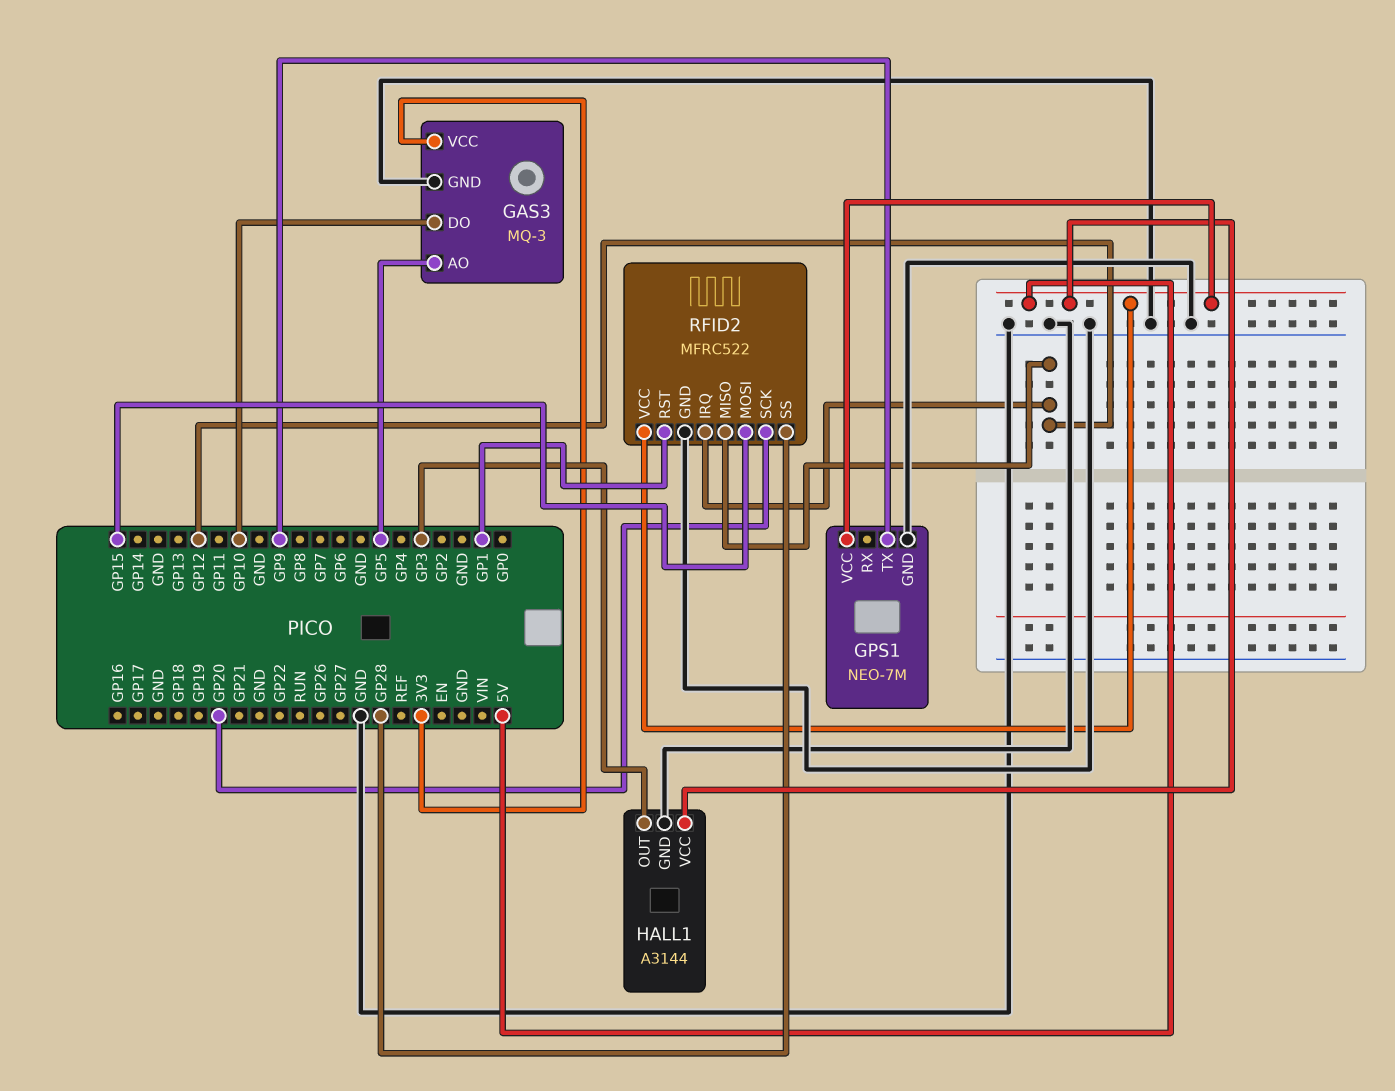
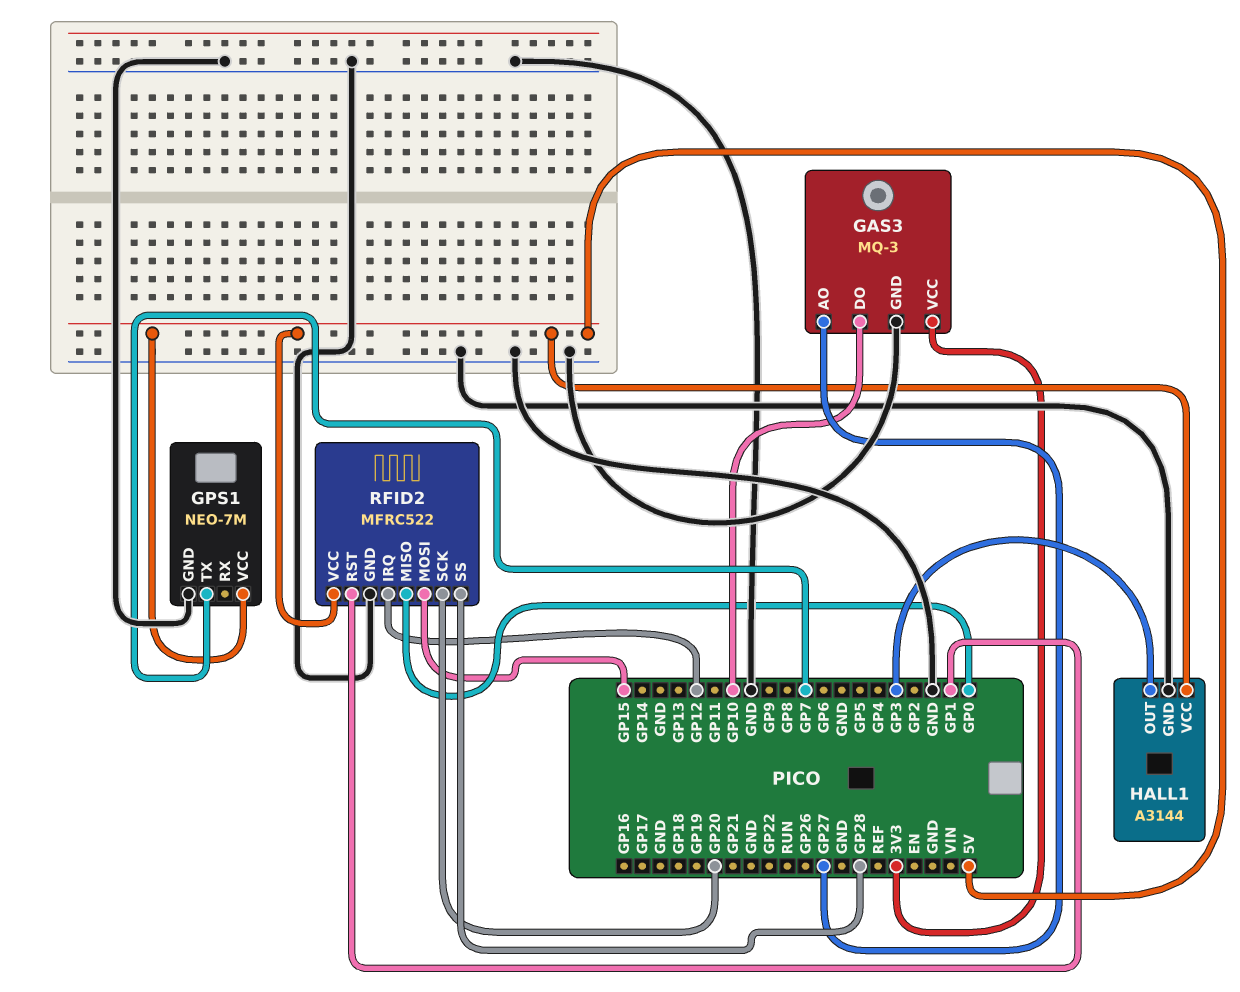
GAS3 pin AO: GP5 -> GP27
GPS1 pin TX: GP9 -> GP7
RFID2 pin MISO: GP12 -> GP0

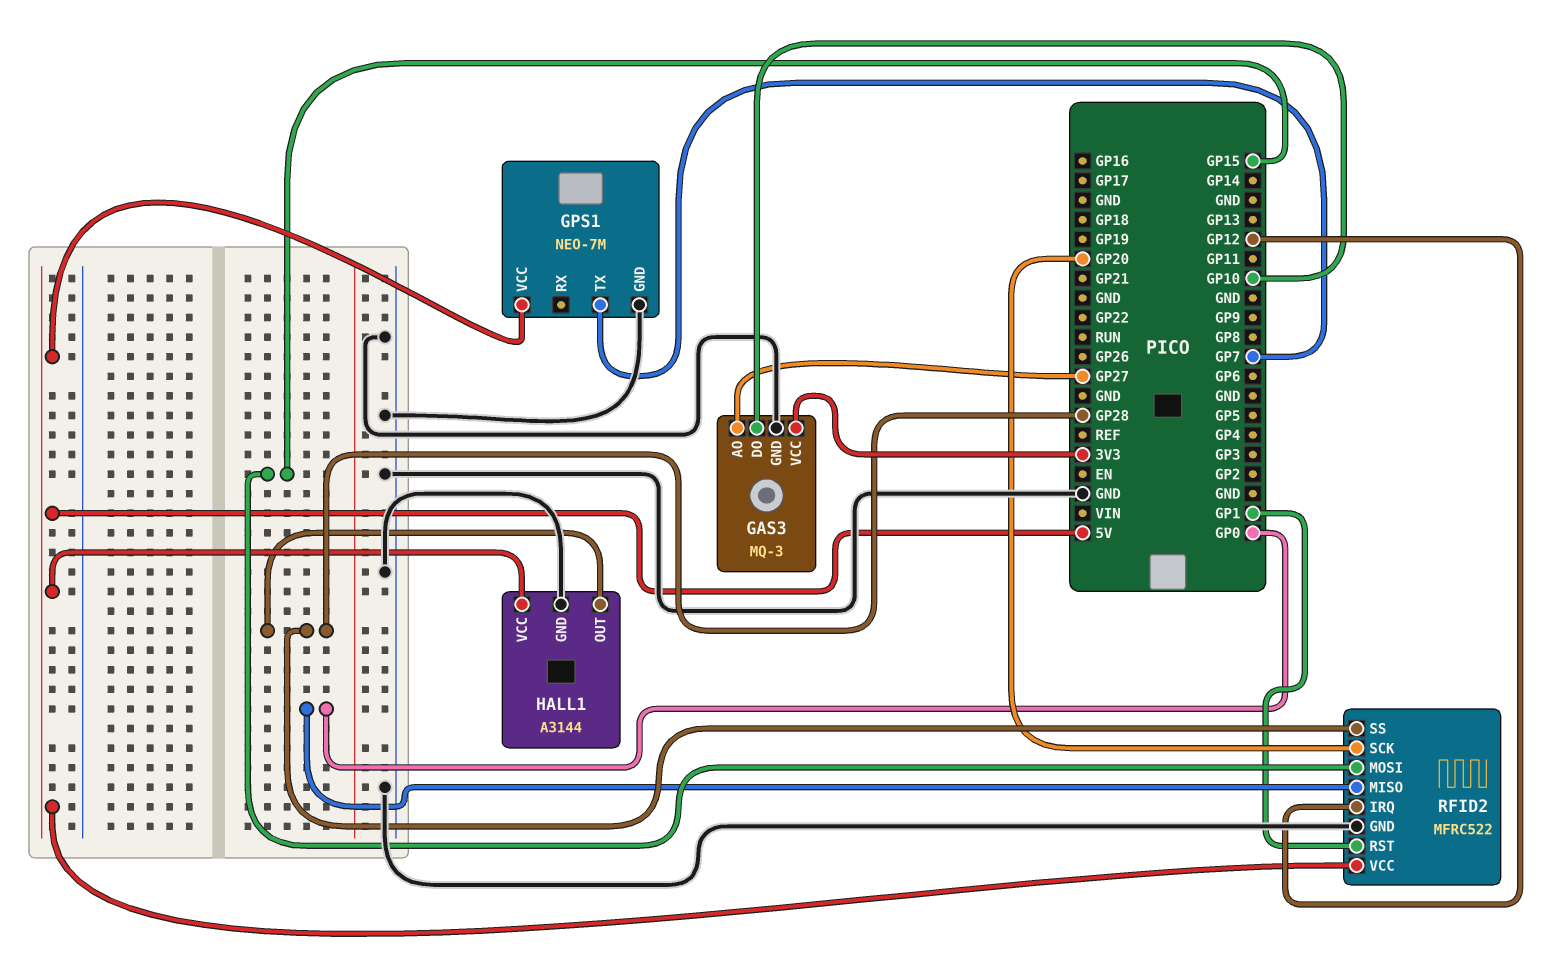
HALL1 pin OUT: GP3 -> GP28

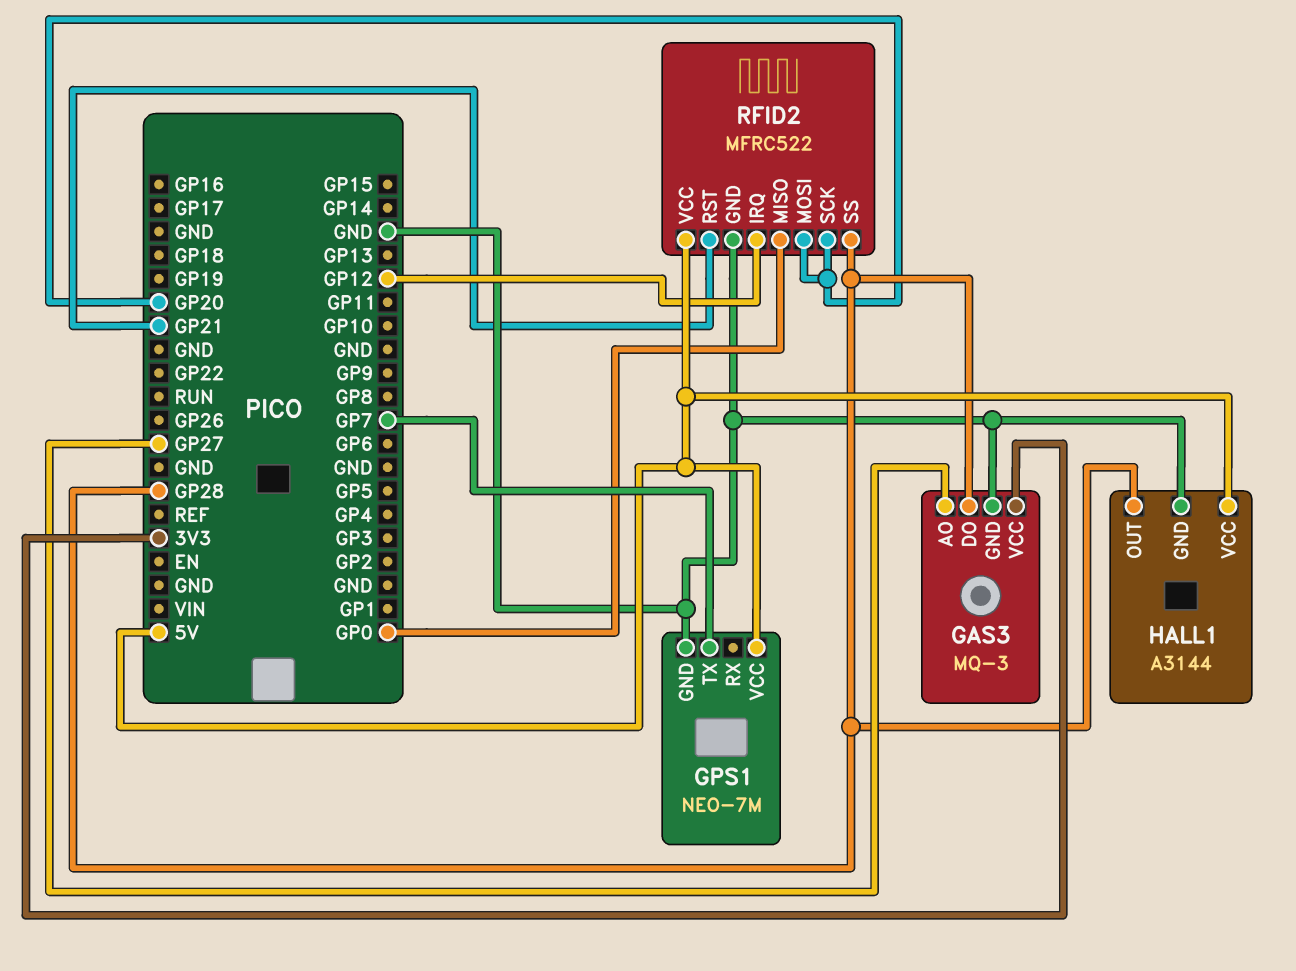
GAS3 pin DO: GP10 -> GP28
RFID2 pin MOSI: GP15 -> GP20
RFID2 pin RST: GP1 -> GP21

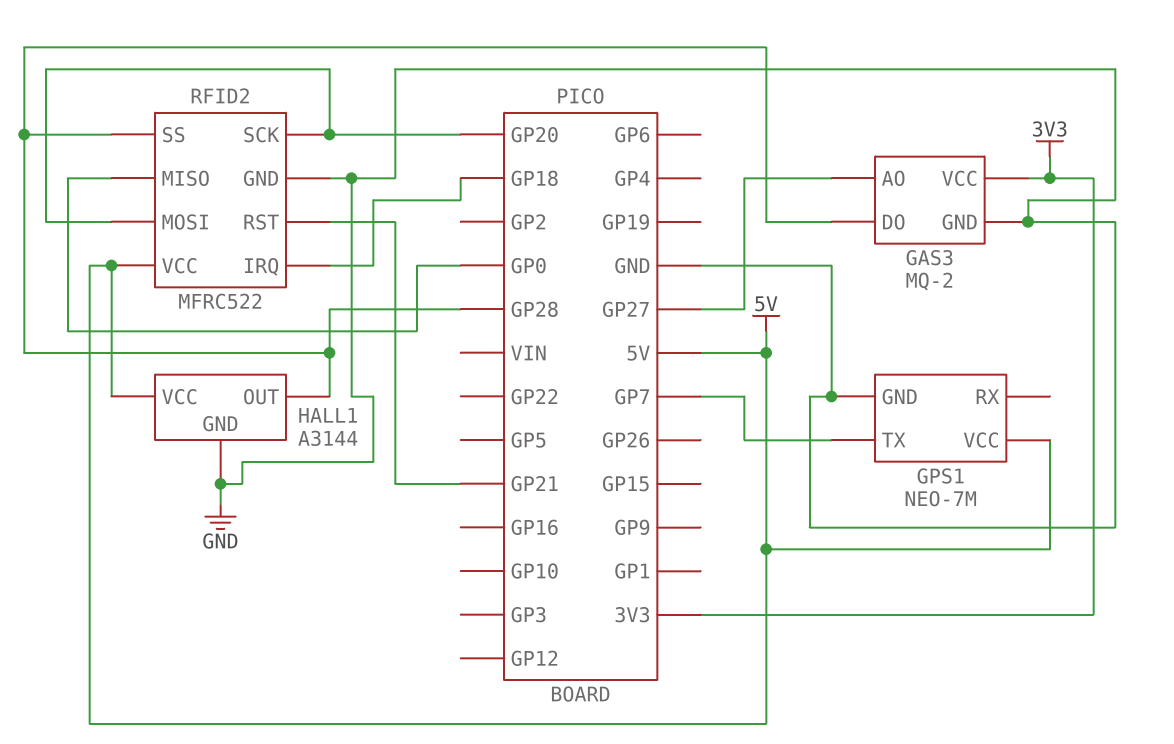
GAS3: MQ-3 -> MQ-2
RFID2 pin IRQ: GP12 -> GP18

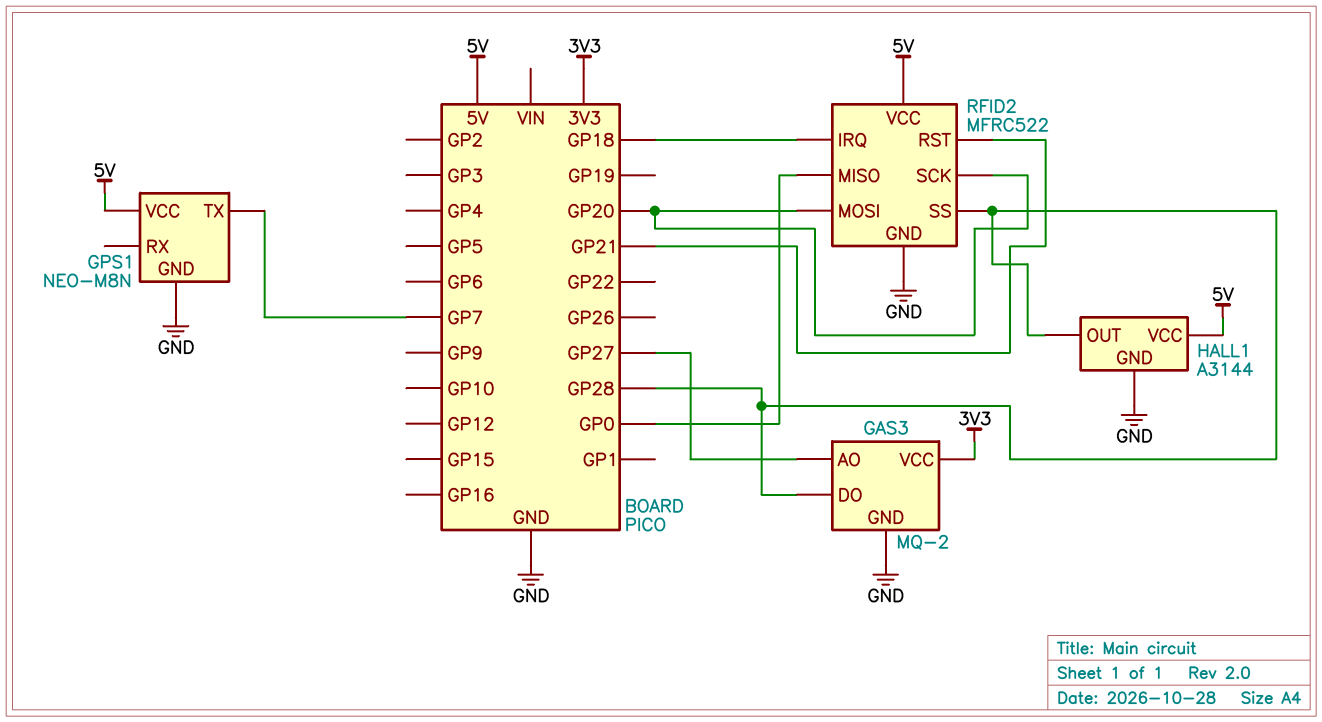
GPS1: NEO-7M -> NEO-M8N

